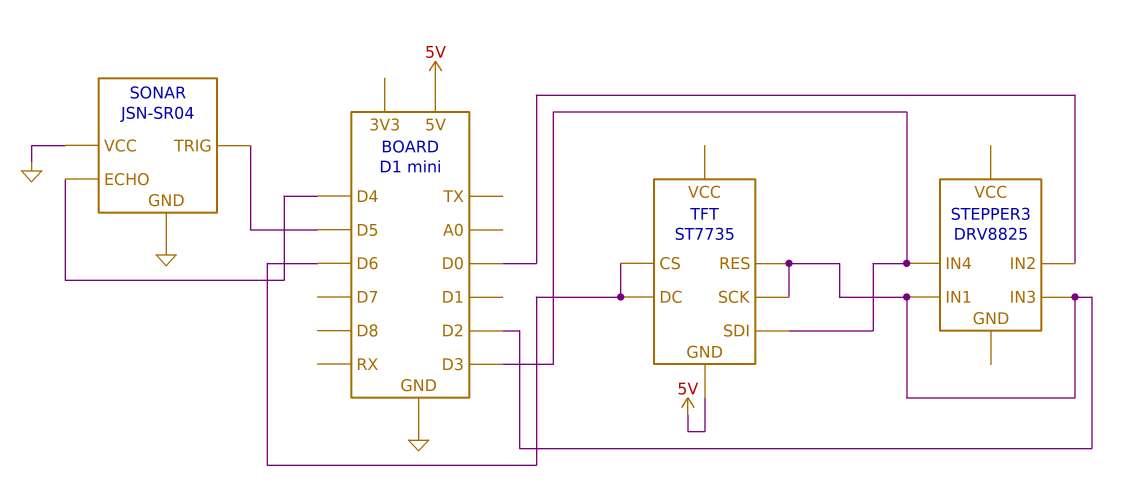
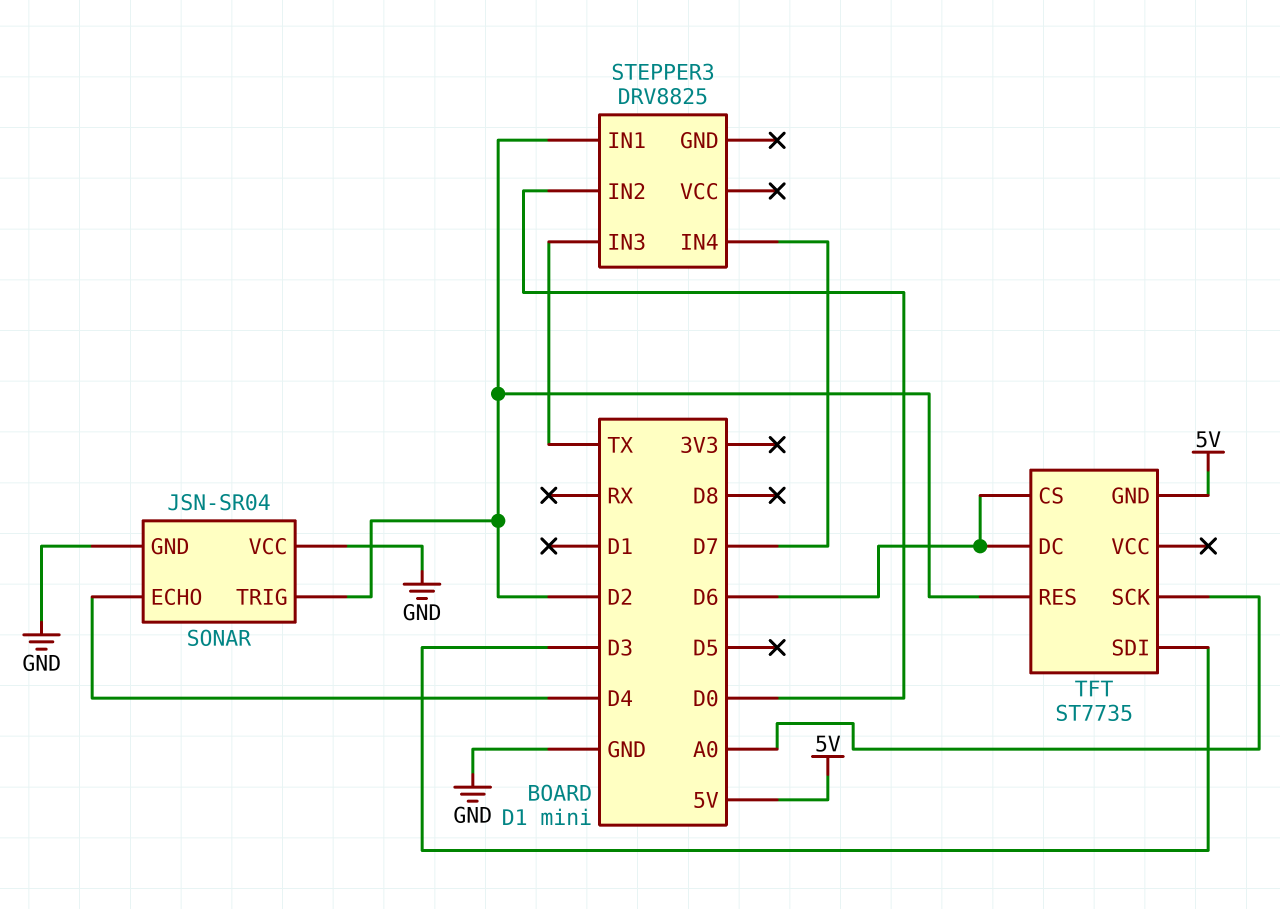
SONAR pin TRIG: D5 -> D2
STEPPER3 pin IN3: D2 -> TX
STEPPER3 pin IN4: D3 -> D7
TFT pin SCK: D2 -> A0

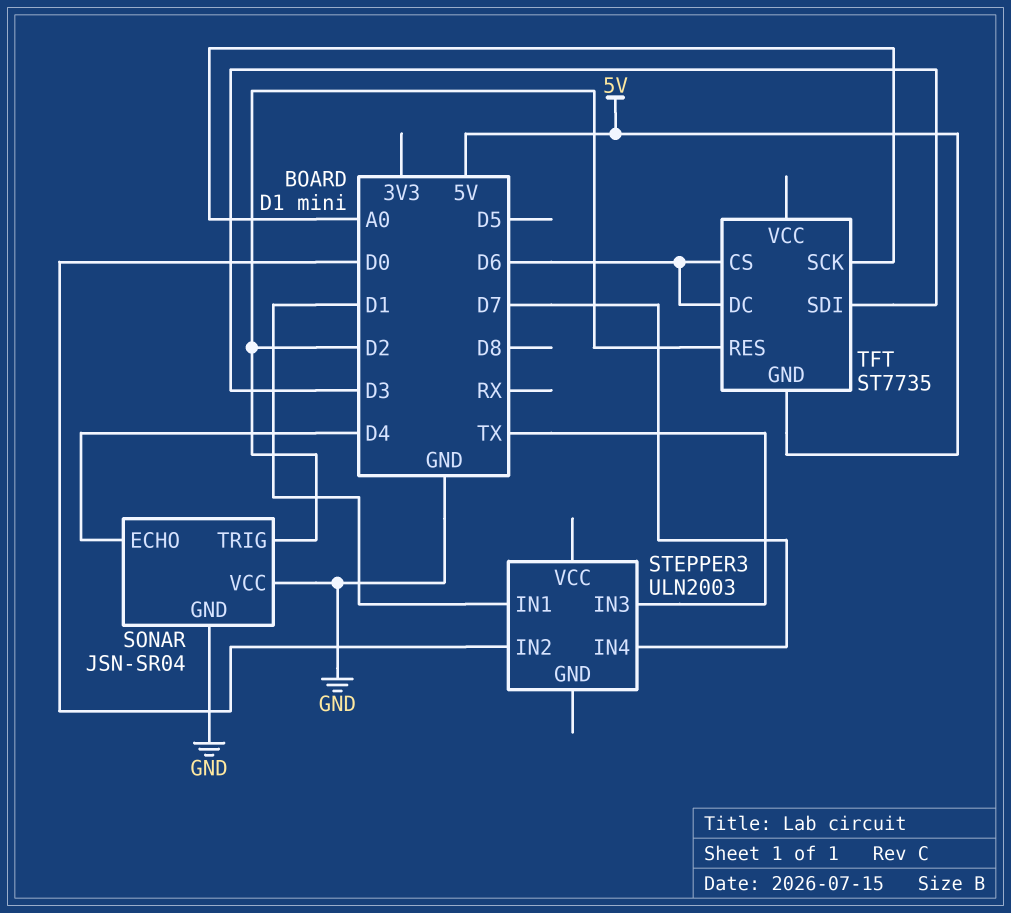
STEPPER3: DRV8825 -> ULN2003
STEPPER3 pin IN1: D2 -> D1

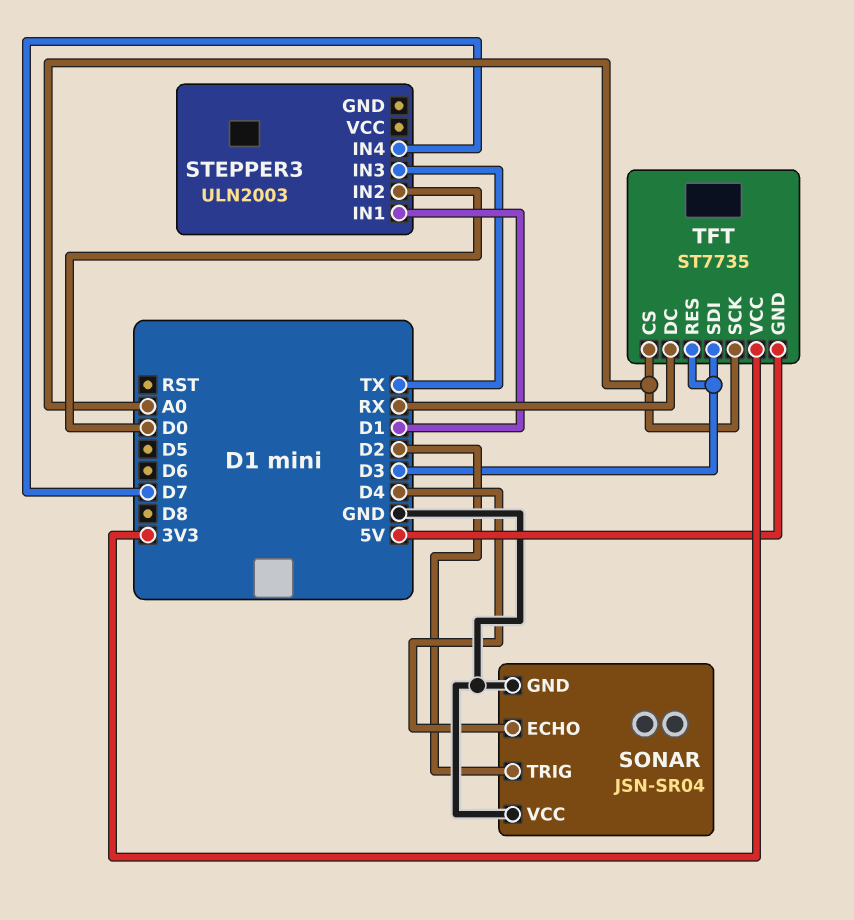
TFT pin CS: D6 -> A0
TFT pin DC: D6 -> RX
TFT pin RES: D2 -> D3
TFT pin VCC: none -> 3V3

